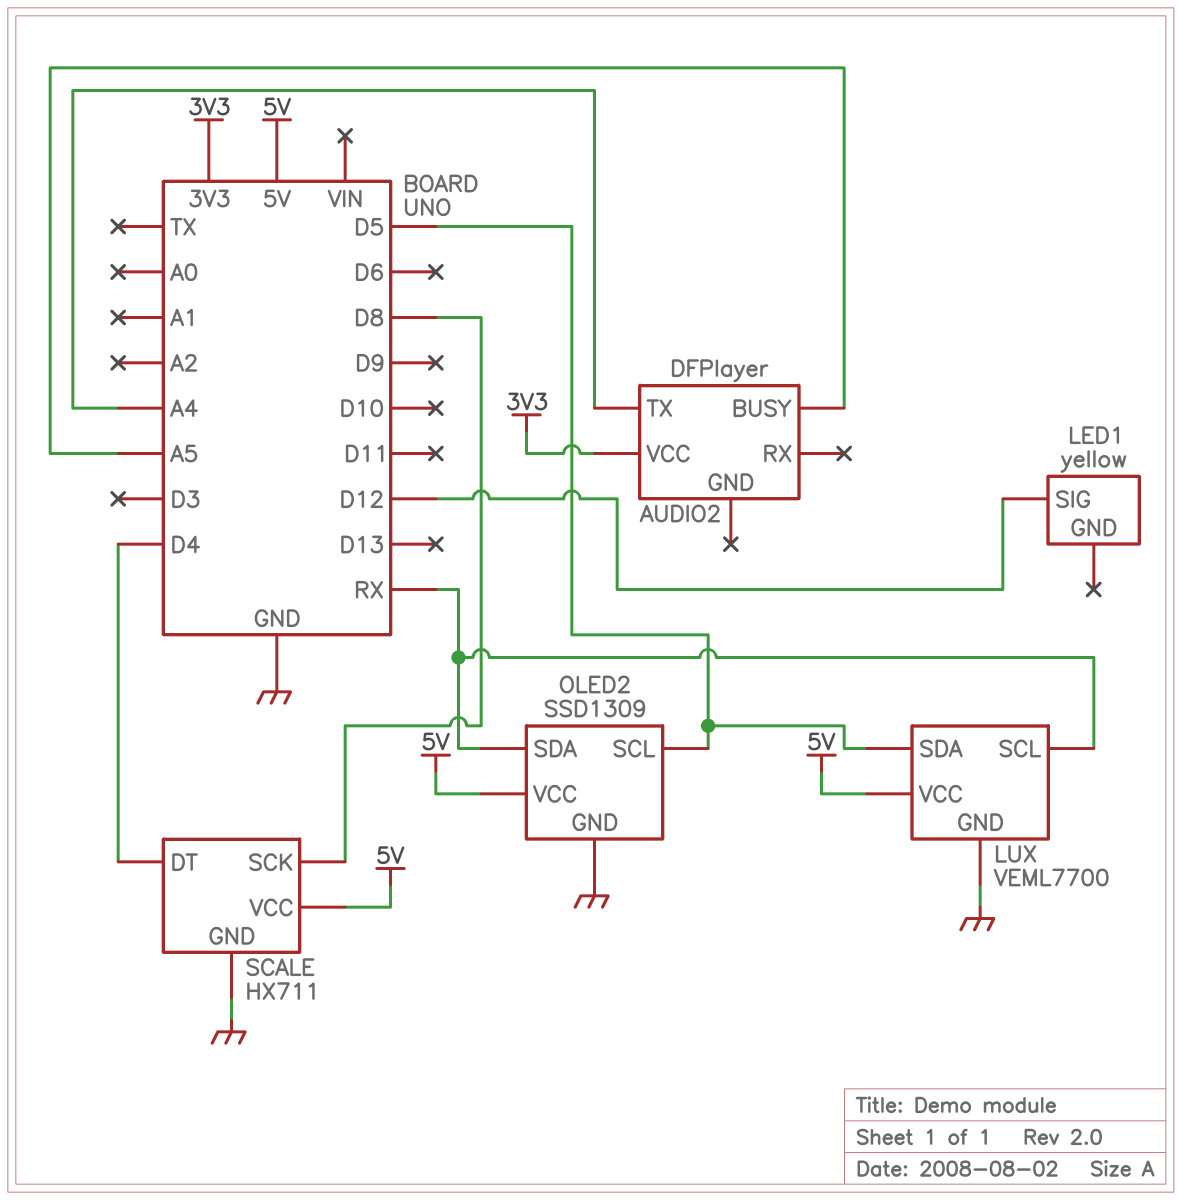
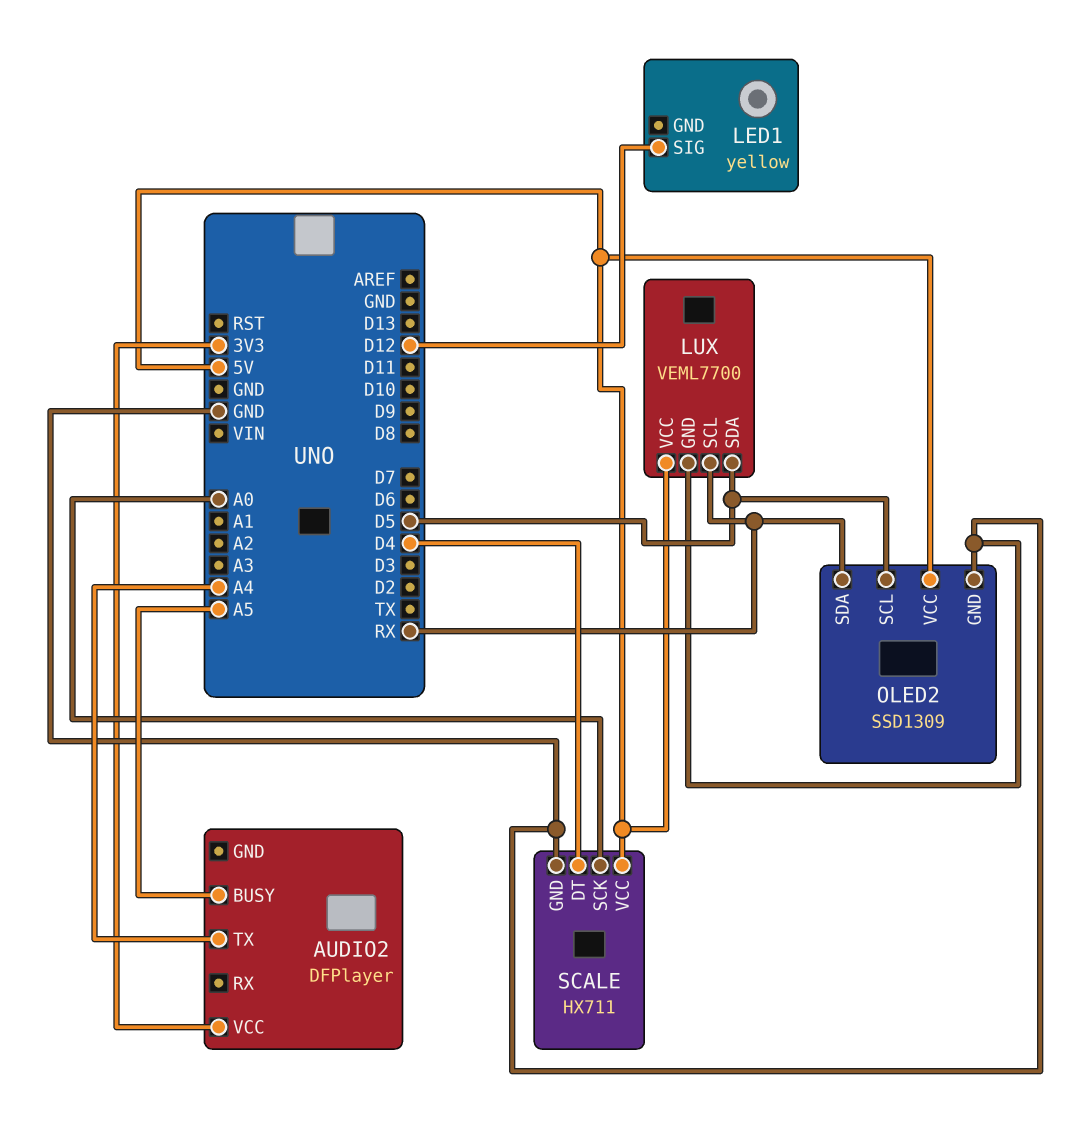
SCALE pin SCK: D8 -> A0

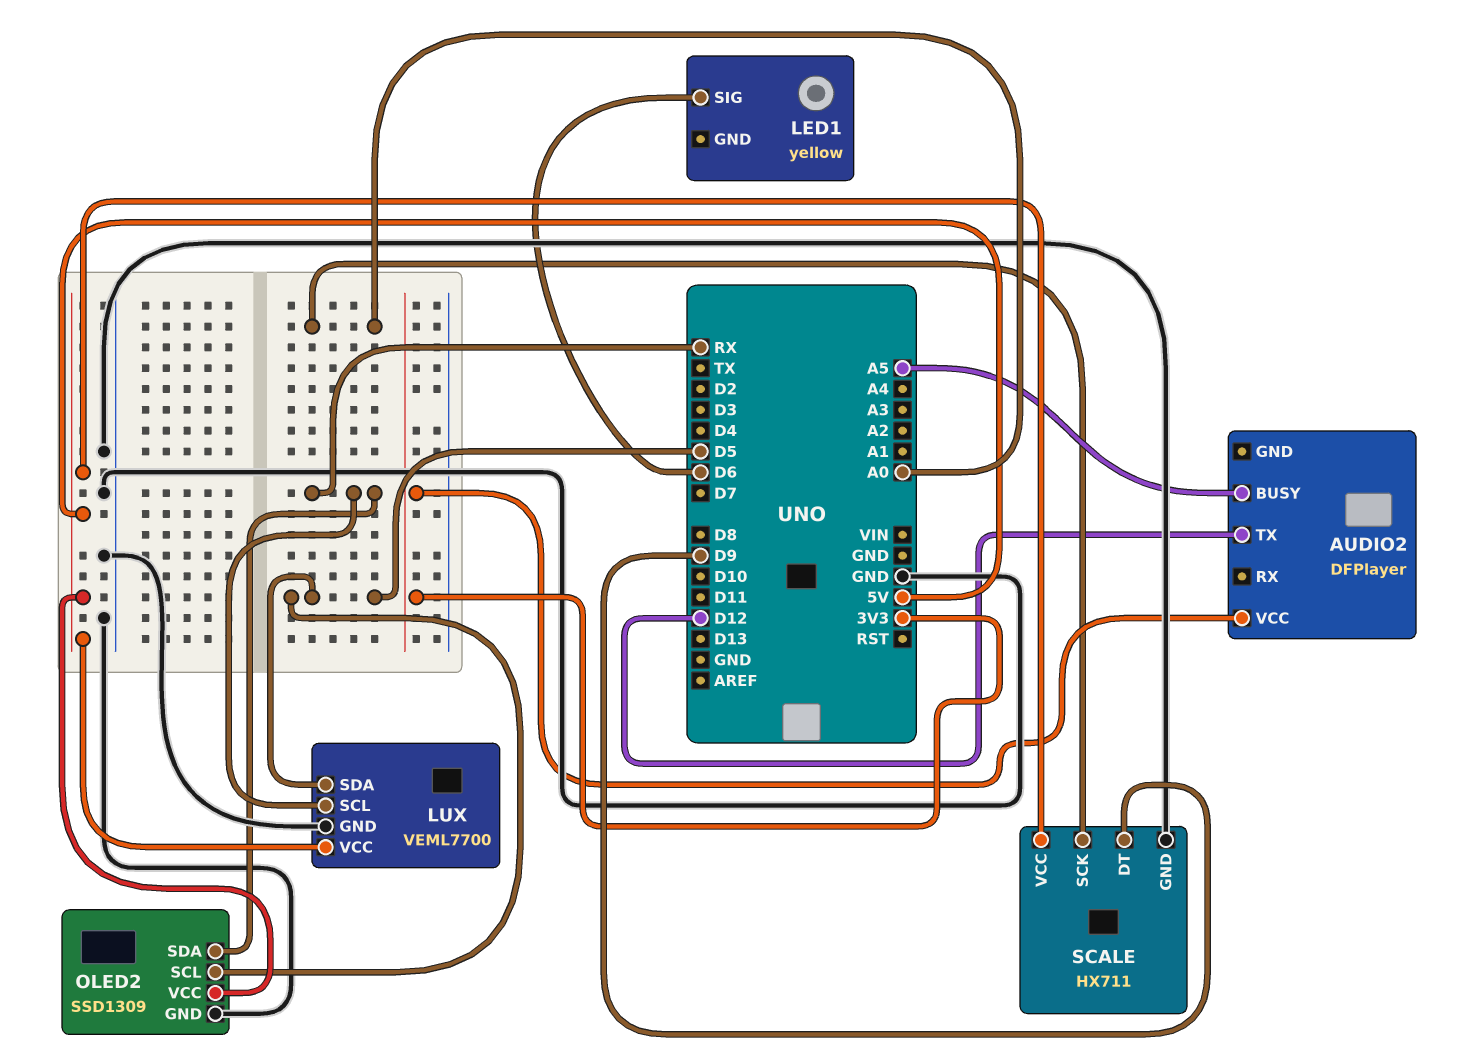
AUDIO2 pin TX: A4 -> D12
LED1 pin SIG: D12 -> D6
SCALE pin DT: D4 -> D9

